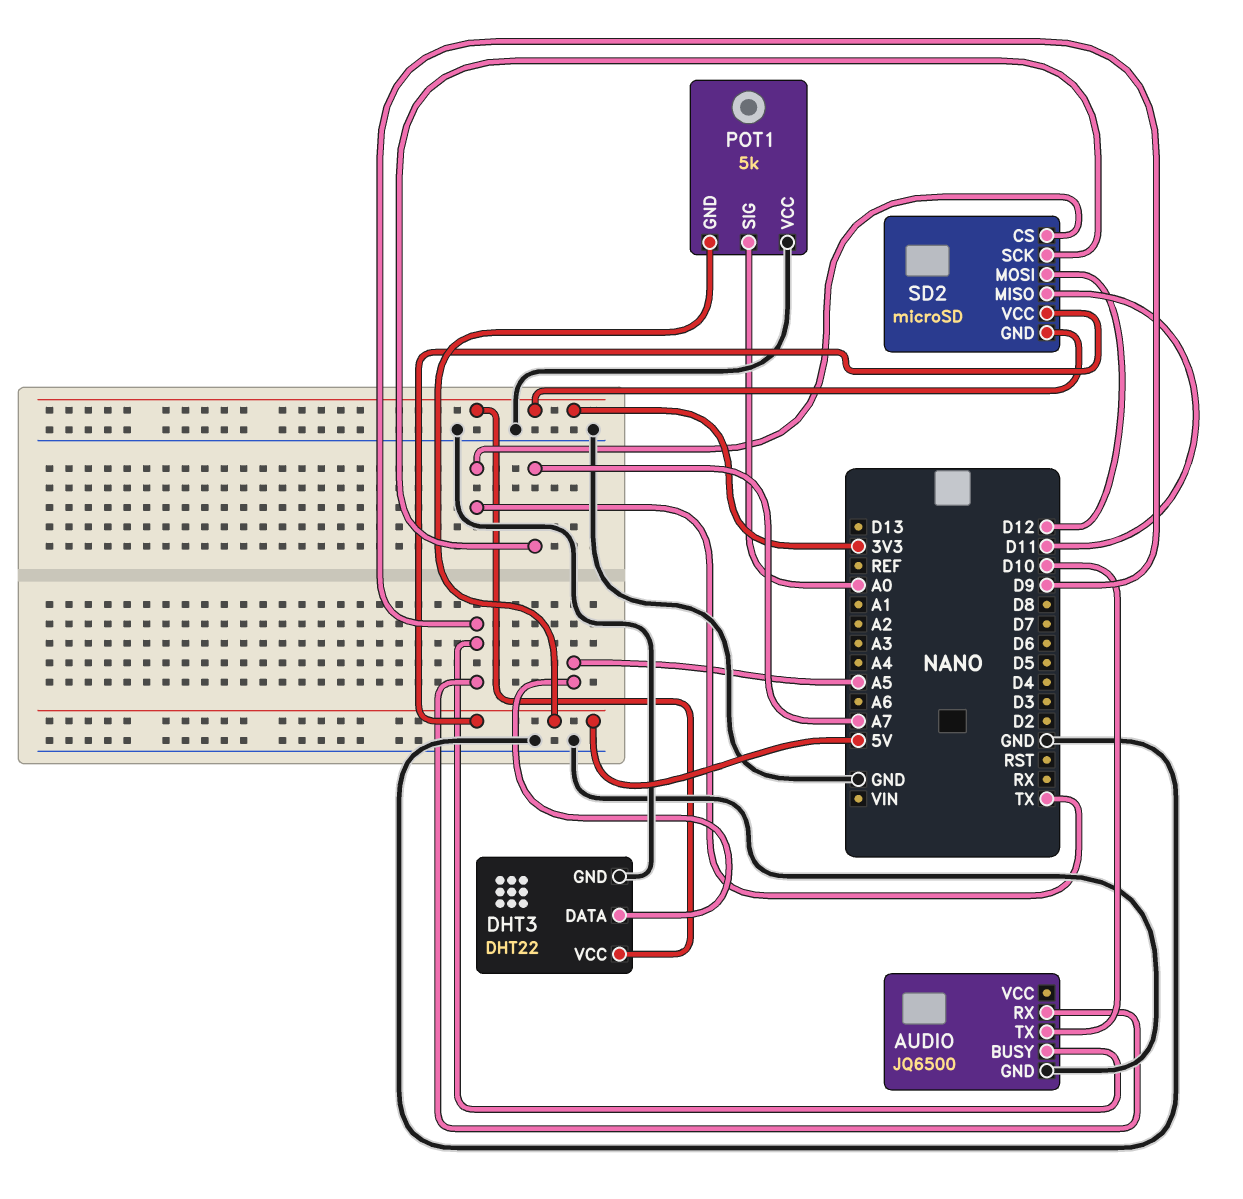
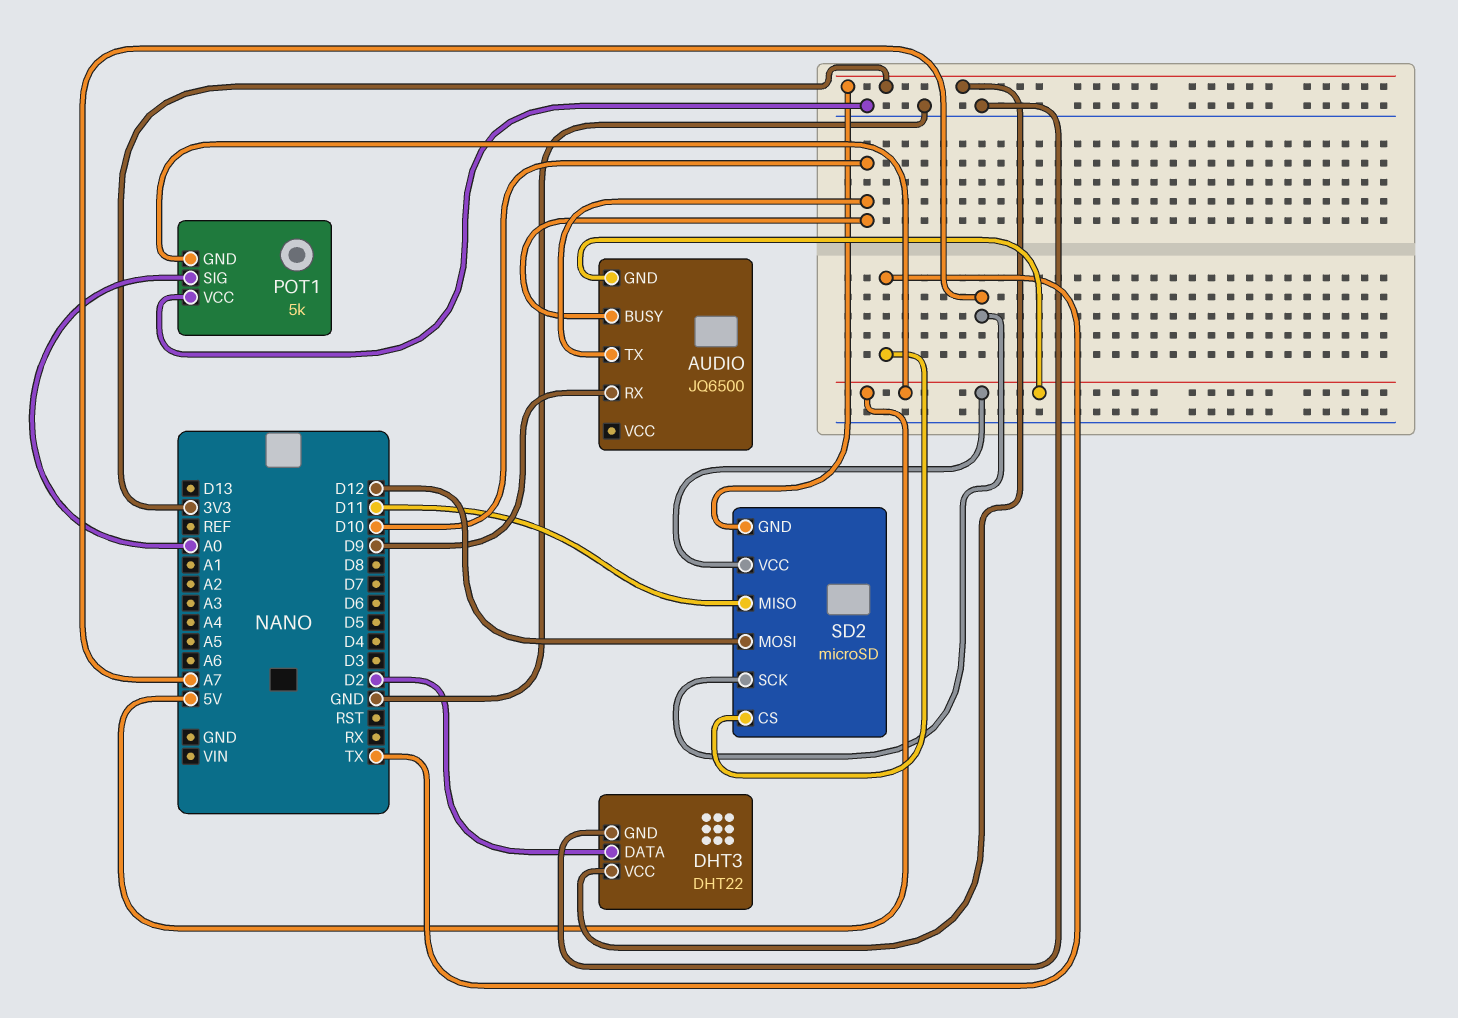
AUDIO pin BUSY: D9 -> D10
AUDIO pin GND: GND -> 5V
DHT3 pin DATA: A5 -> D2

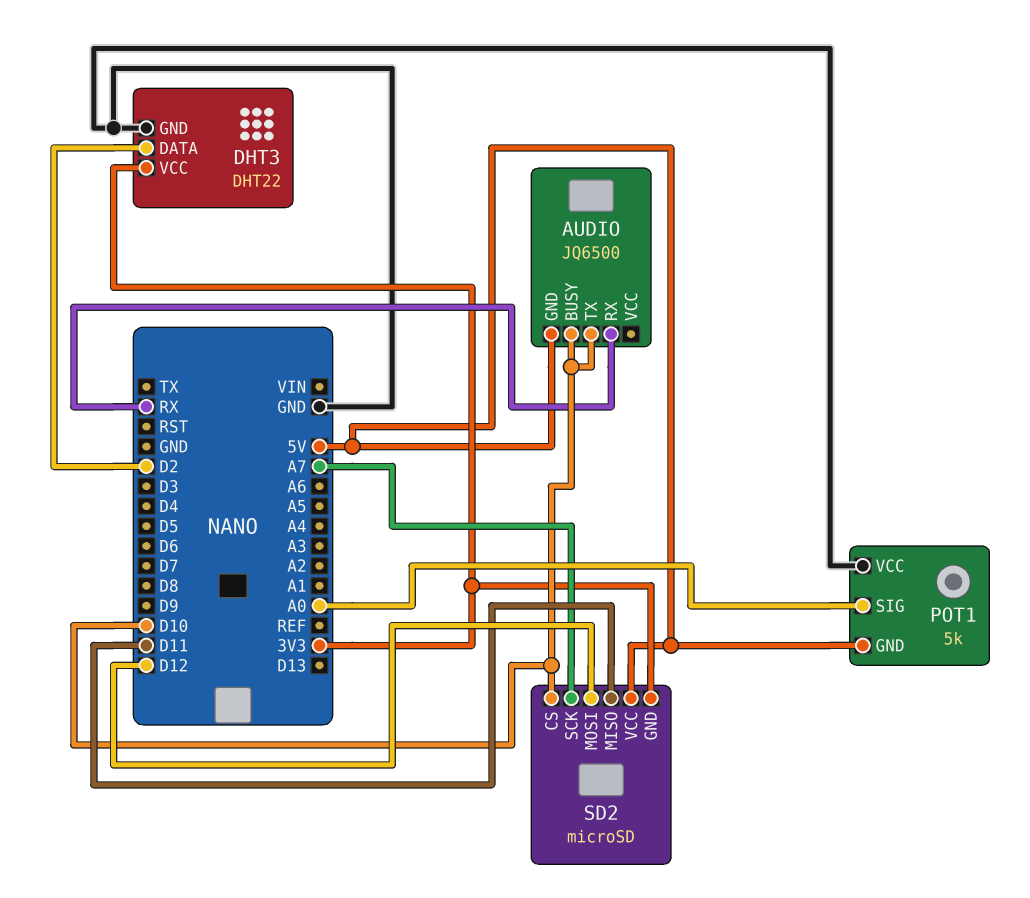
AUDIO pin RX: D9 -> RX
SD2 pin CS: TX -> D10

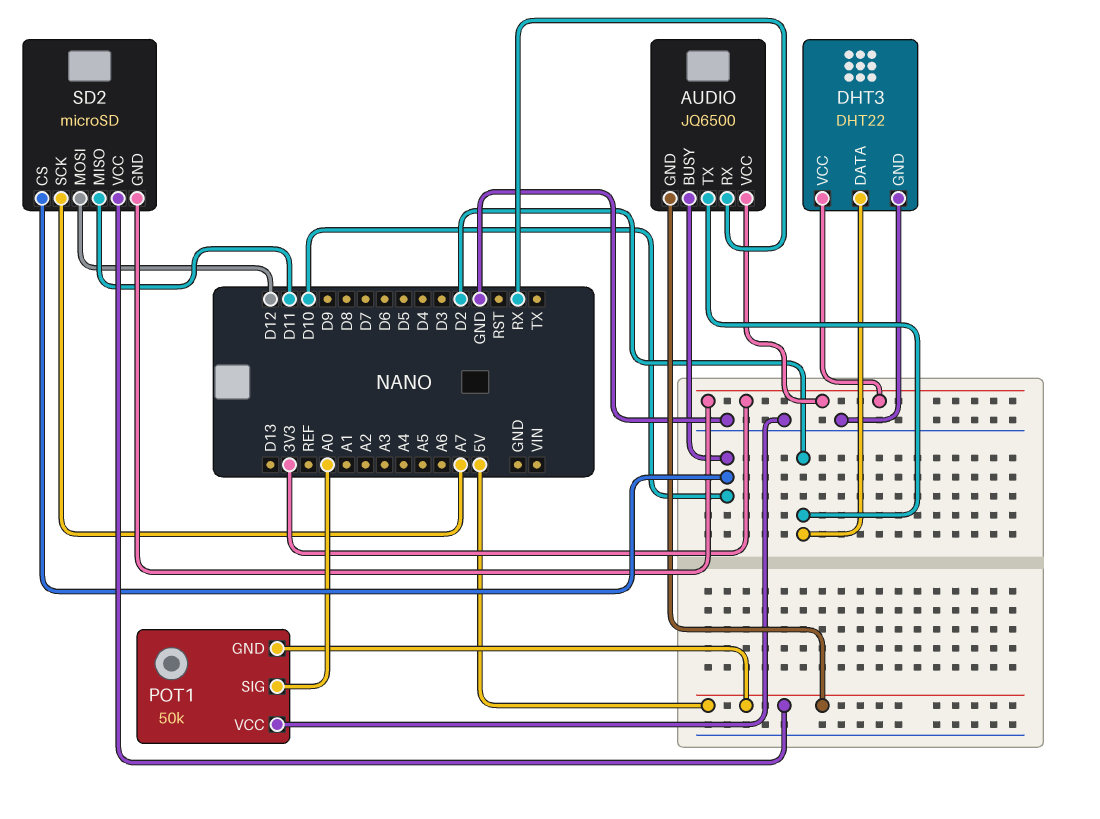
AUDIO pin TX: D10 -> D2
AUDIO pin VCC: none -> 3V3
POT1: 5k -> 50k

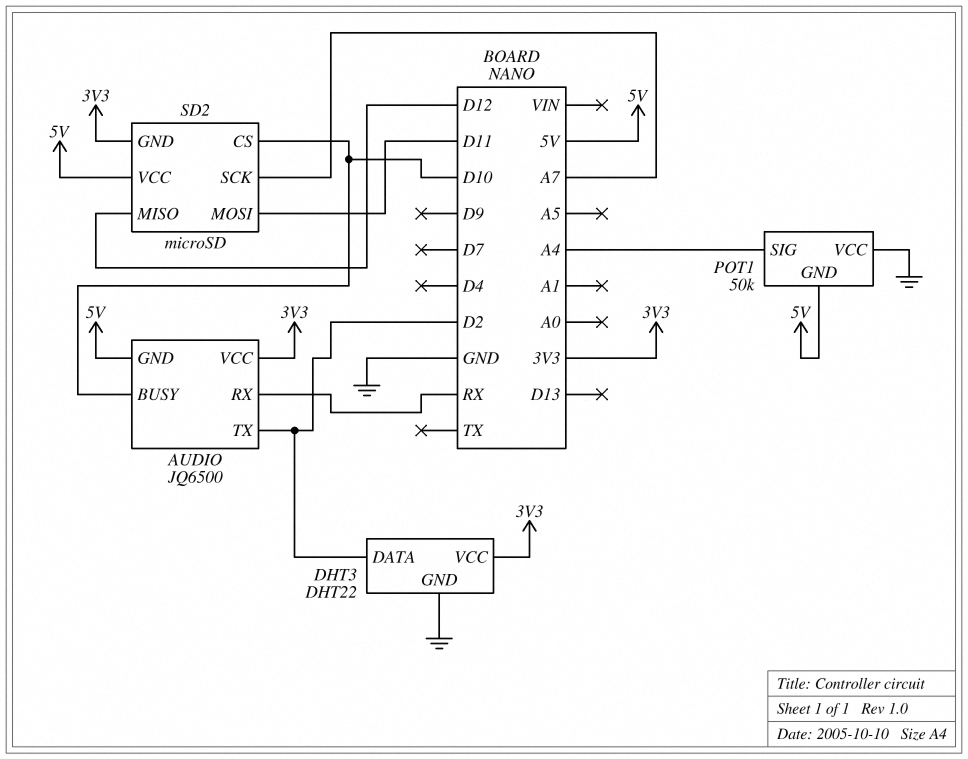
POT1 pin SIG: A0 -> A4
SD2 pin MISO: D11 -> D12
SD2 pin MOSI: D12 -> D11

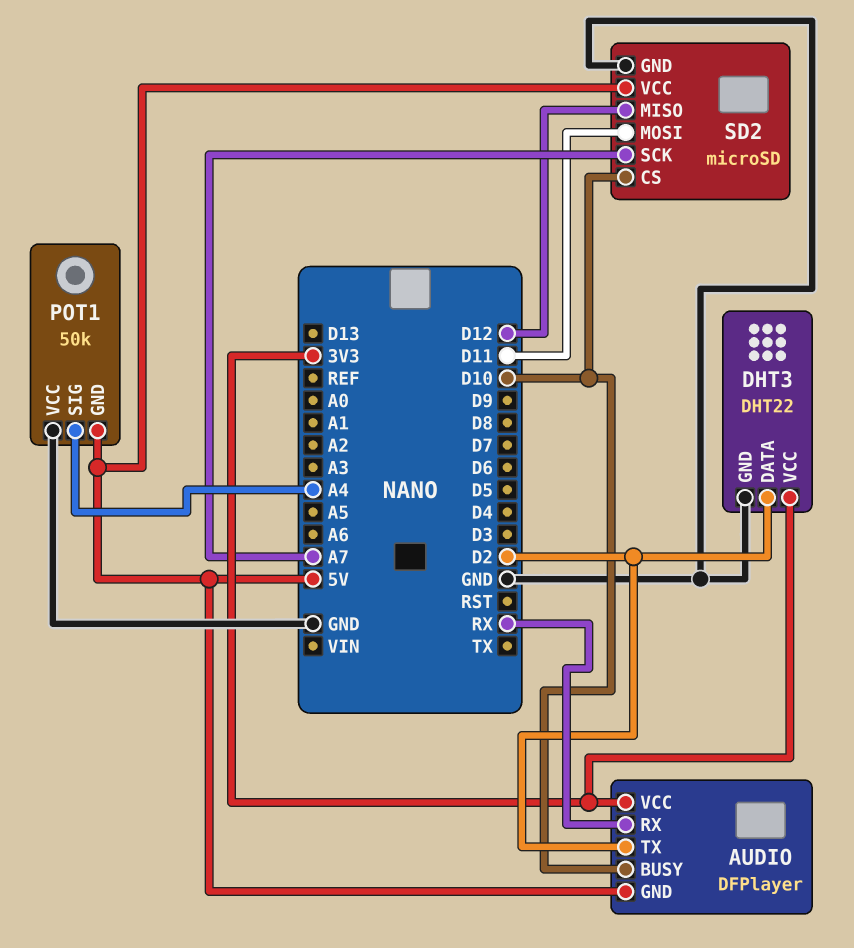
AUDIO: JQ6500 -> DFPlayer
SD2 pin GND: 3V3 -> GND

